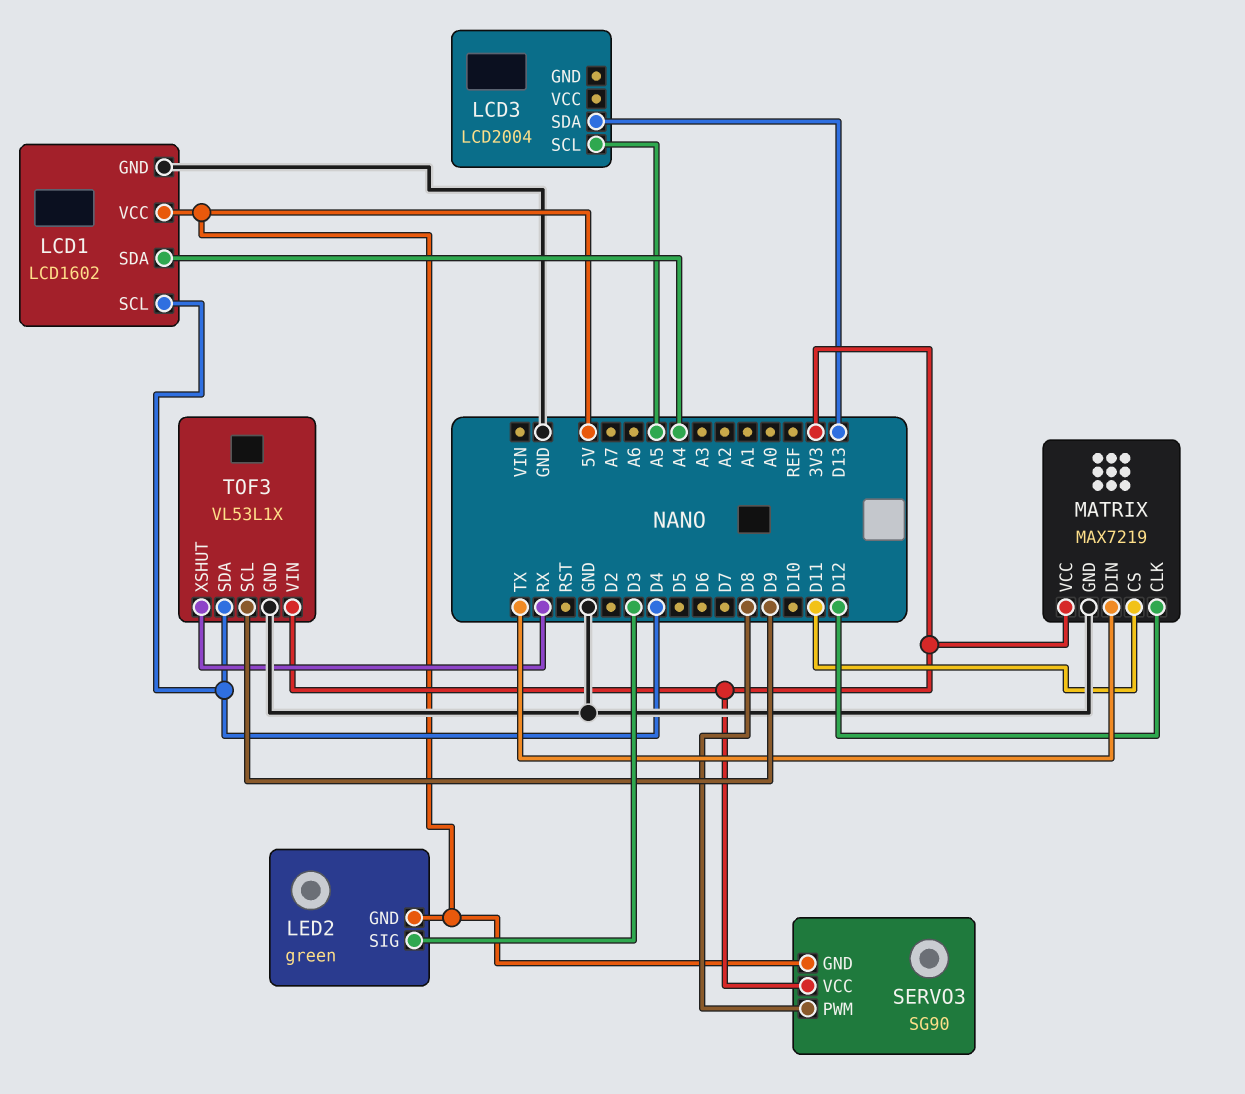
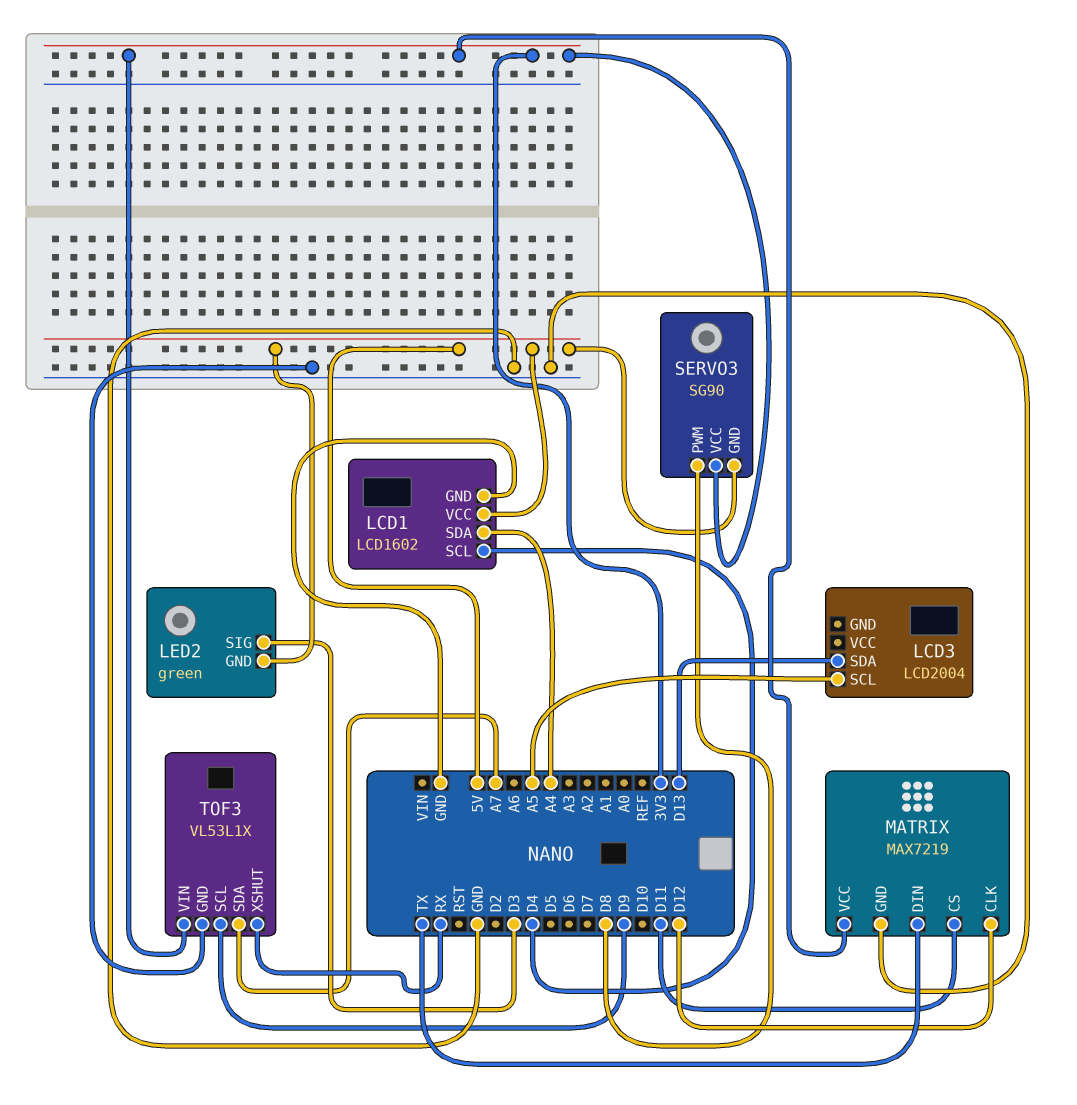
TOF3 pin SDA: D4 -> A7

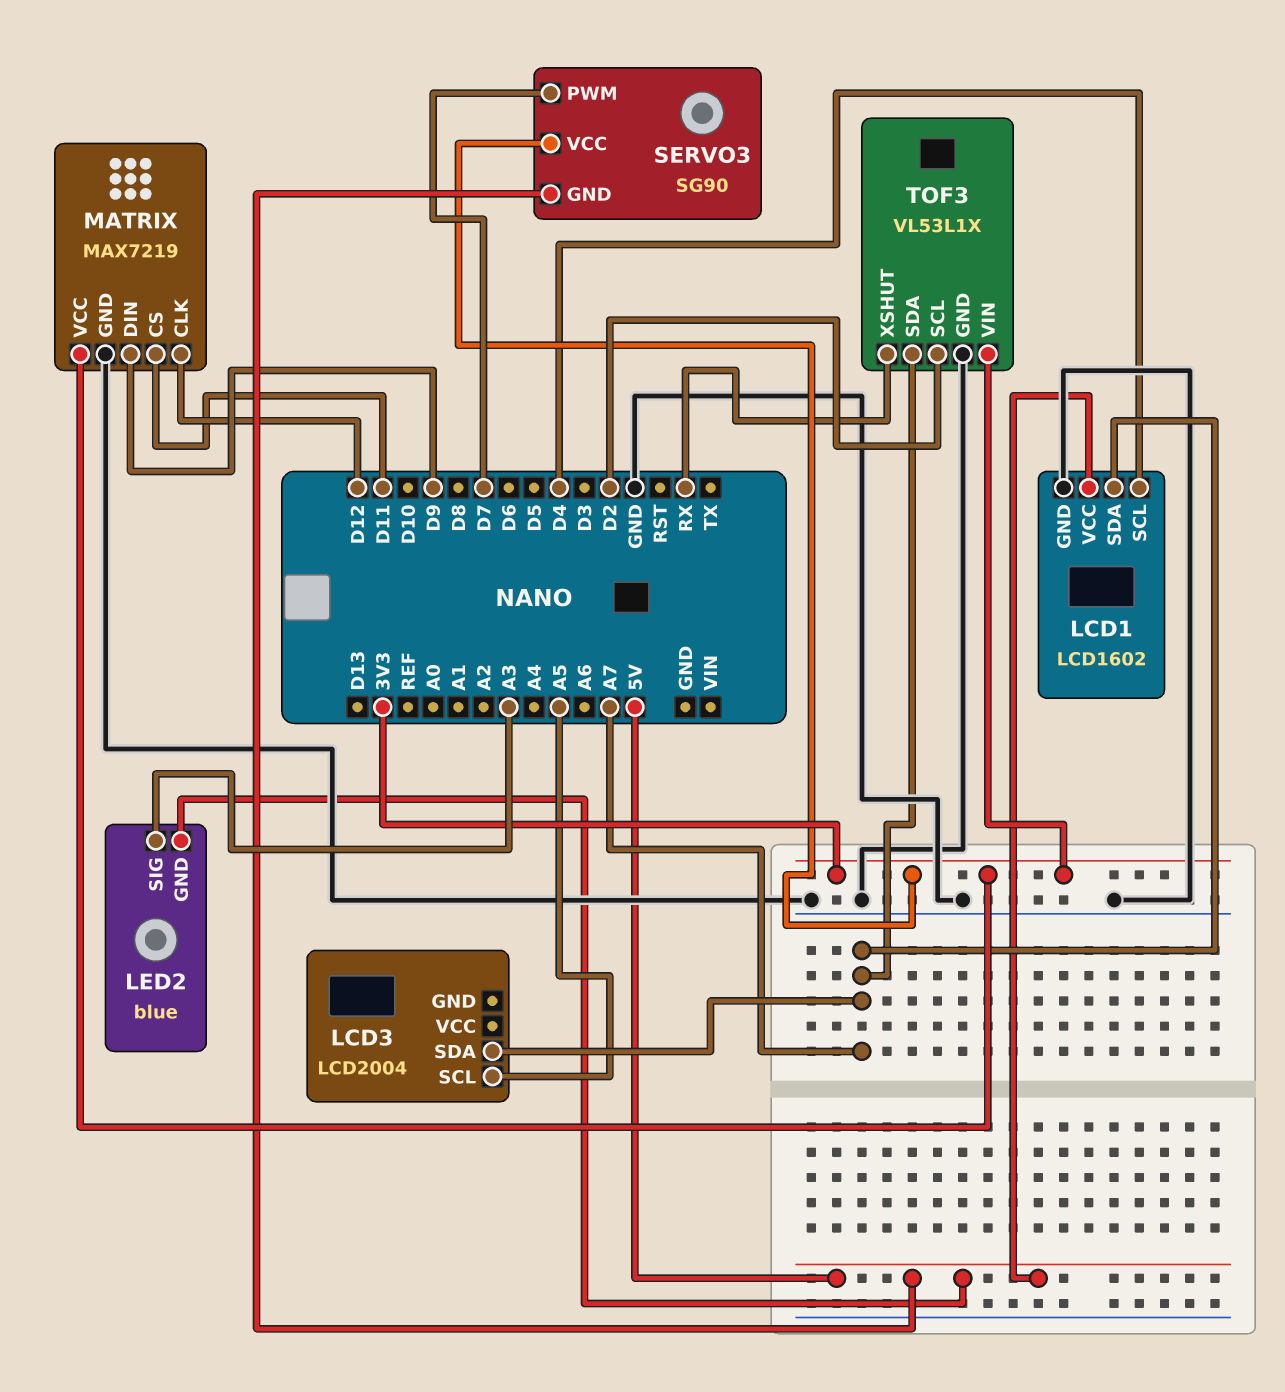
LCD1 pin SDA: A4 -> A7
LCD3 pin SDA: D13 -> A7
LED2: green -> blue
LED2 pin SIG: D3 -> A3
MATRIX pin DIN: TX -> D9
SERVO3 pin PWM: D8 -> D7
TOF3 pin SCL: D9 -> D2

